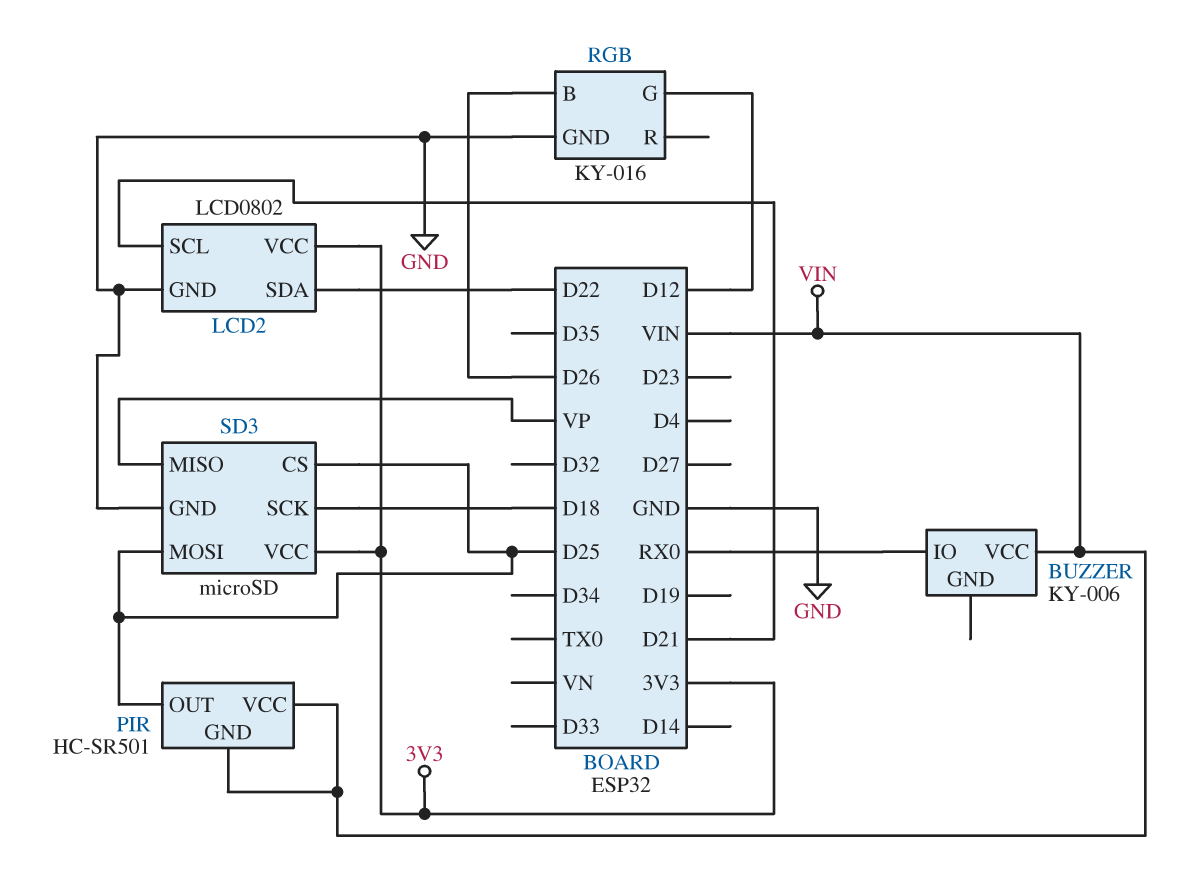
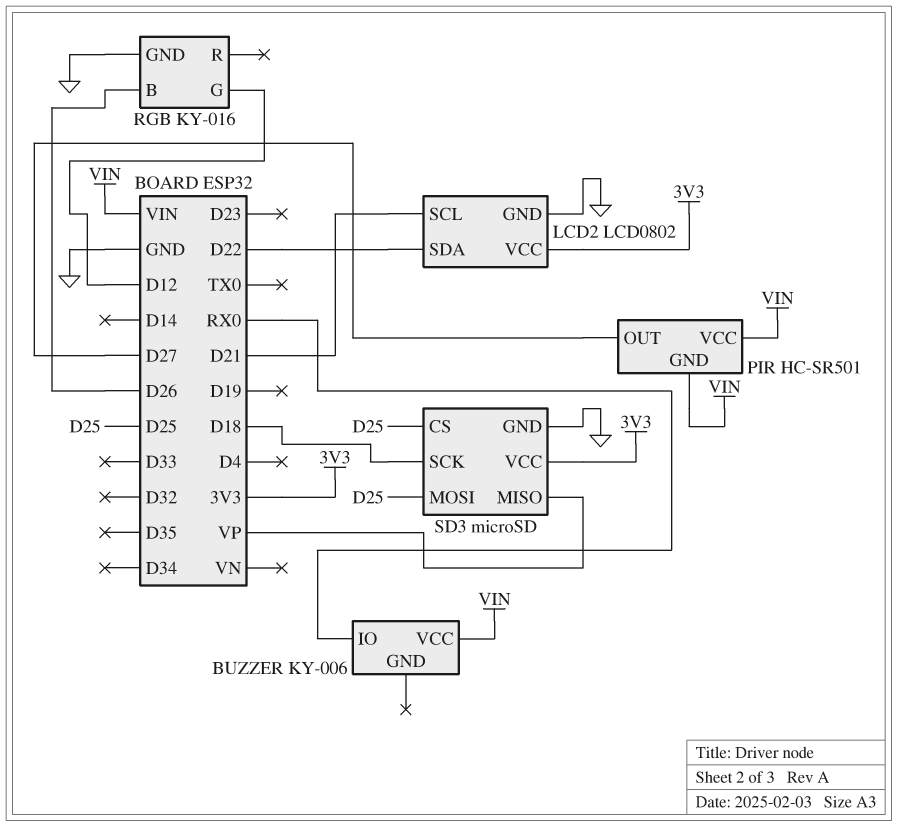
PIR pin OUT: D25 -> D27

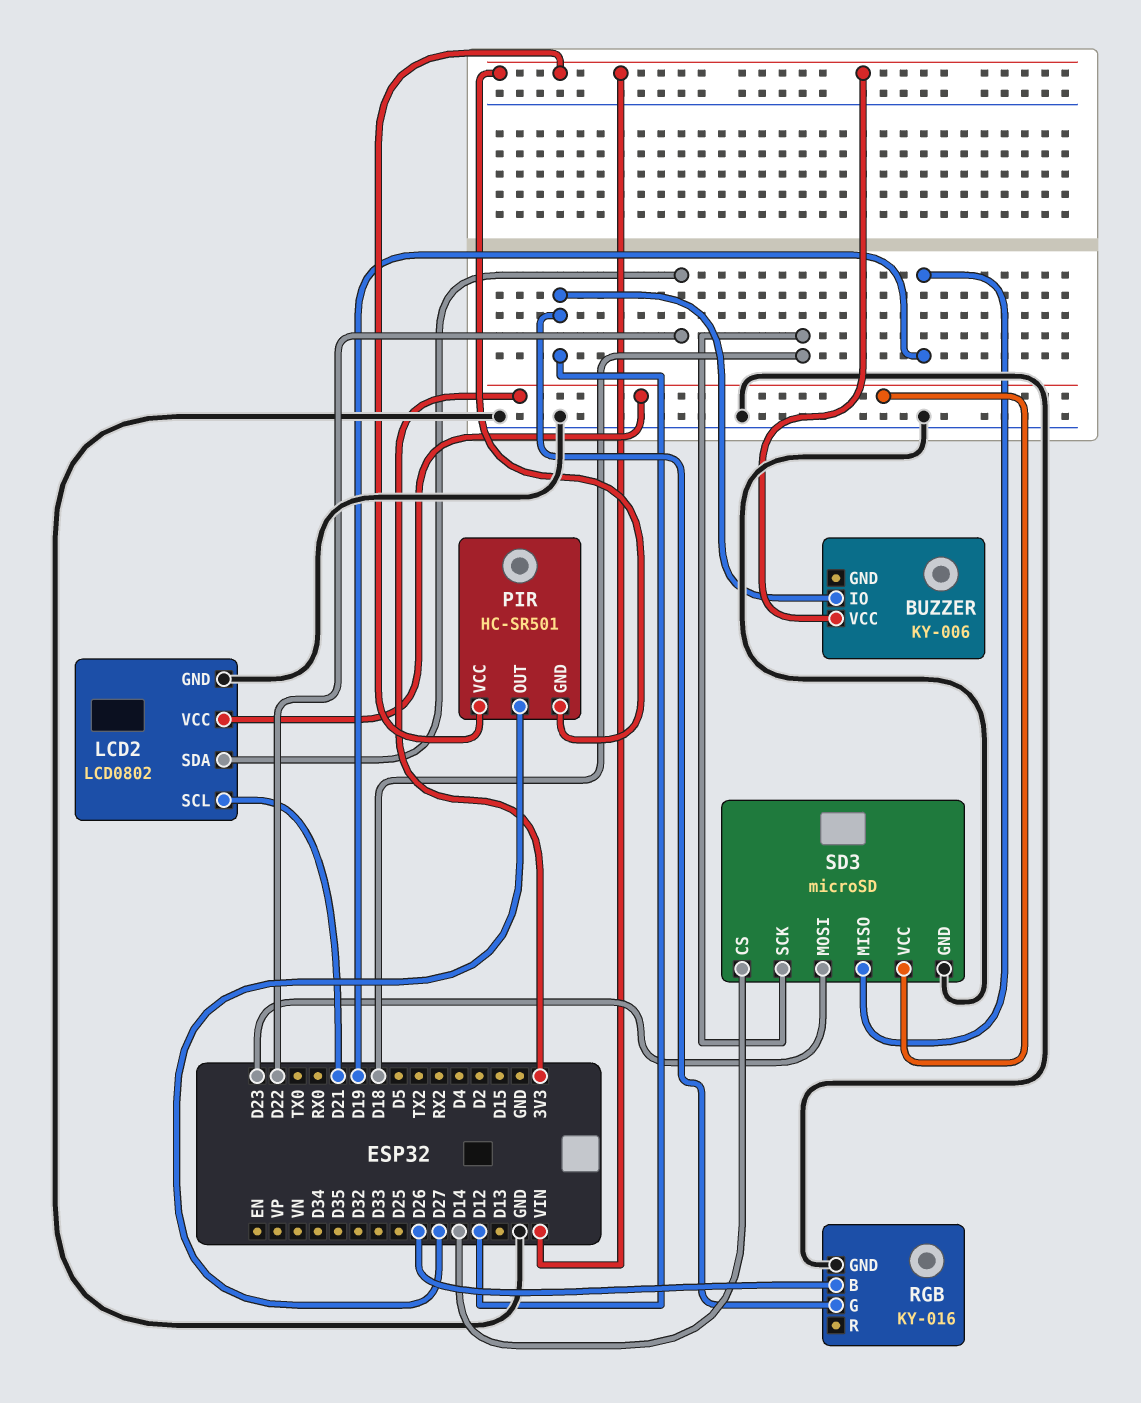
BUZZER pin IO: RX0 -> D12
SD3 pin CS: D25 -> D14
SD3 pin MISO: VP -> D19
SD3 pin MOSI: D25 -> D23

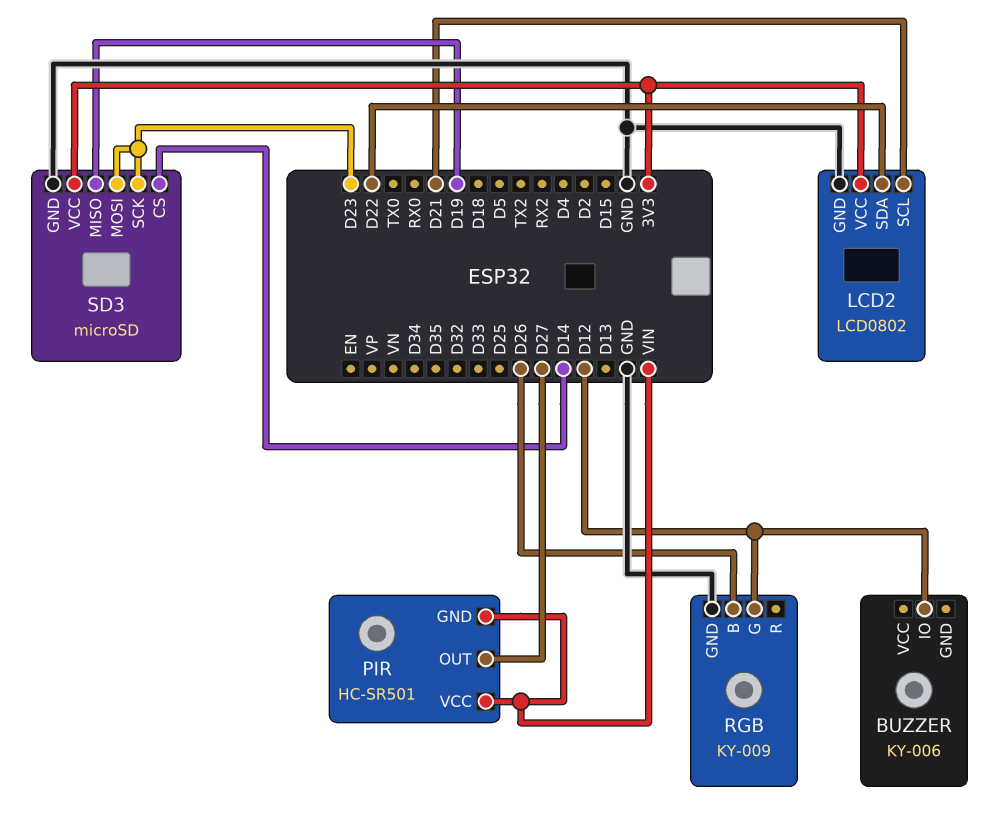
BUZZER pin VCC: VIN -> none
RGB: KY-016 -> KY-009
SD3 pin SCK: D18 -> D23

